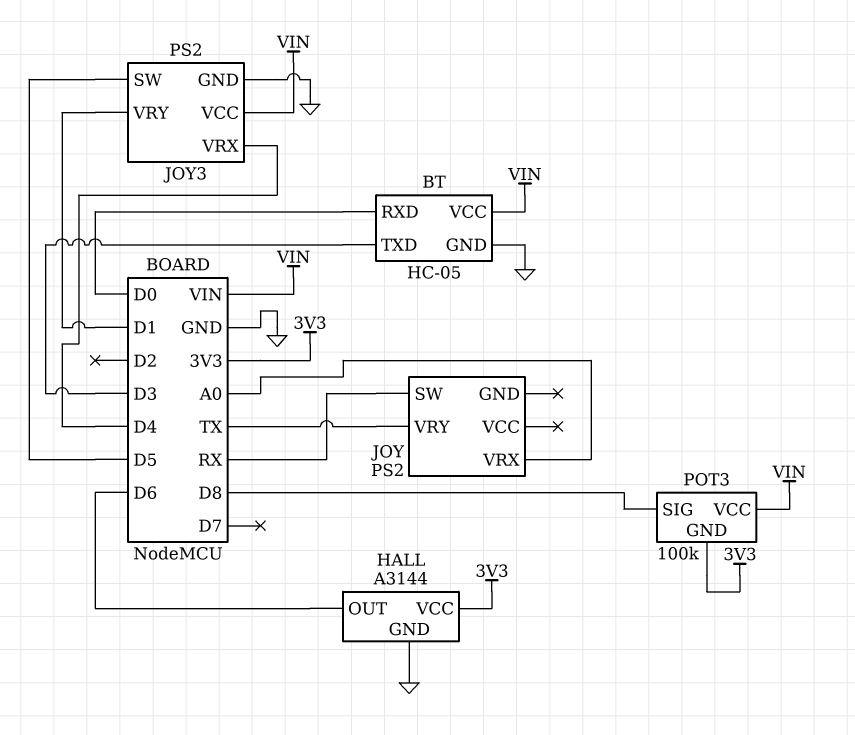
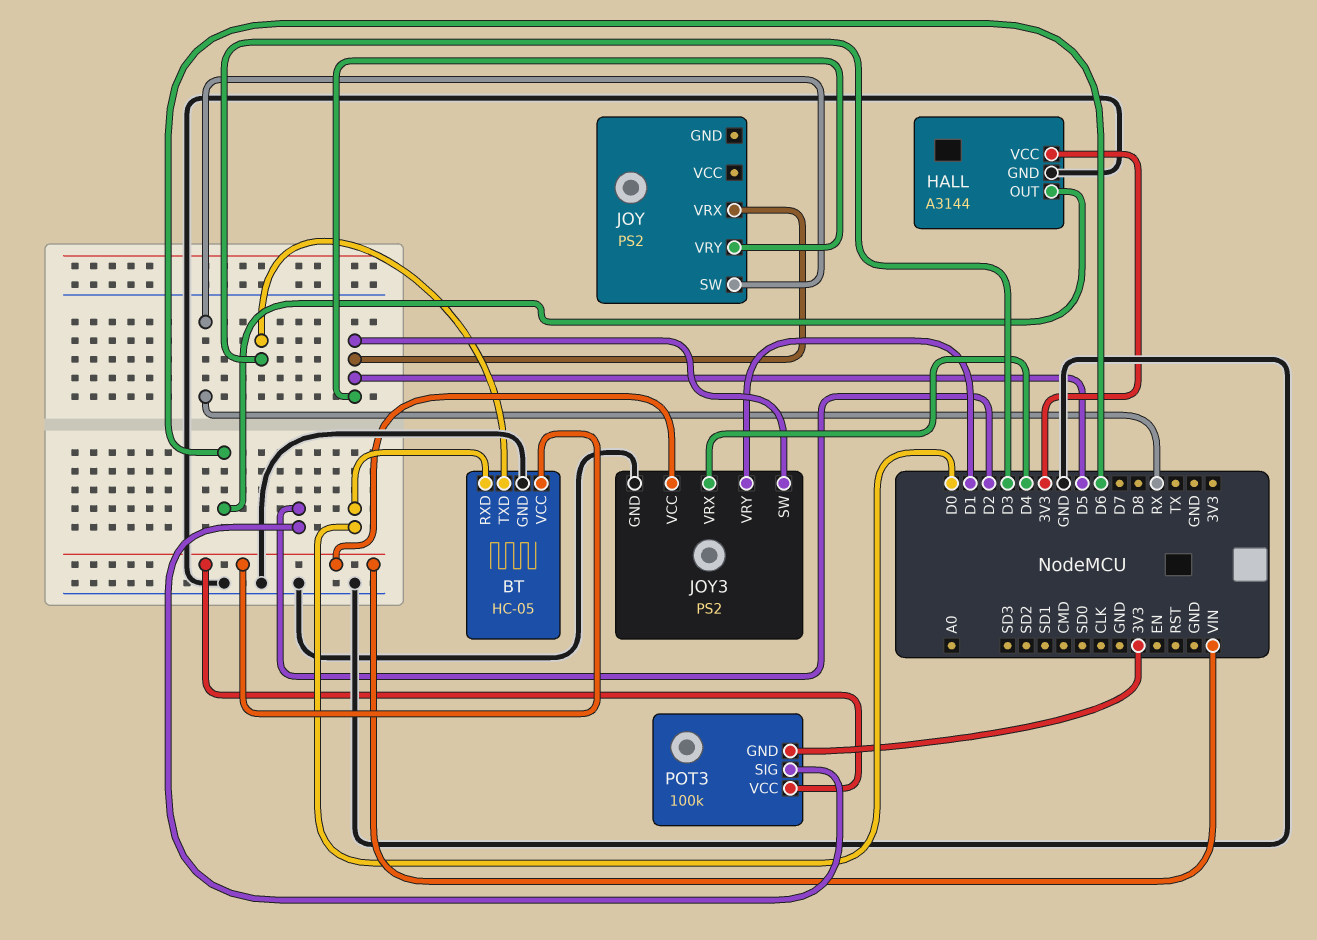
JOY pin VRX: A0 -> D5
JOY pin VRY: TX -> D5
POT3 pin SIG: D8 -> D2

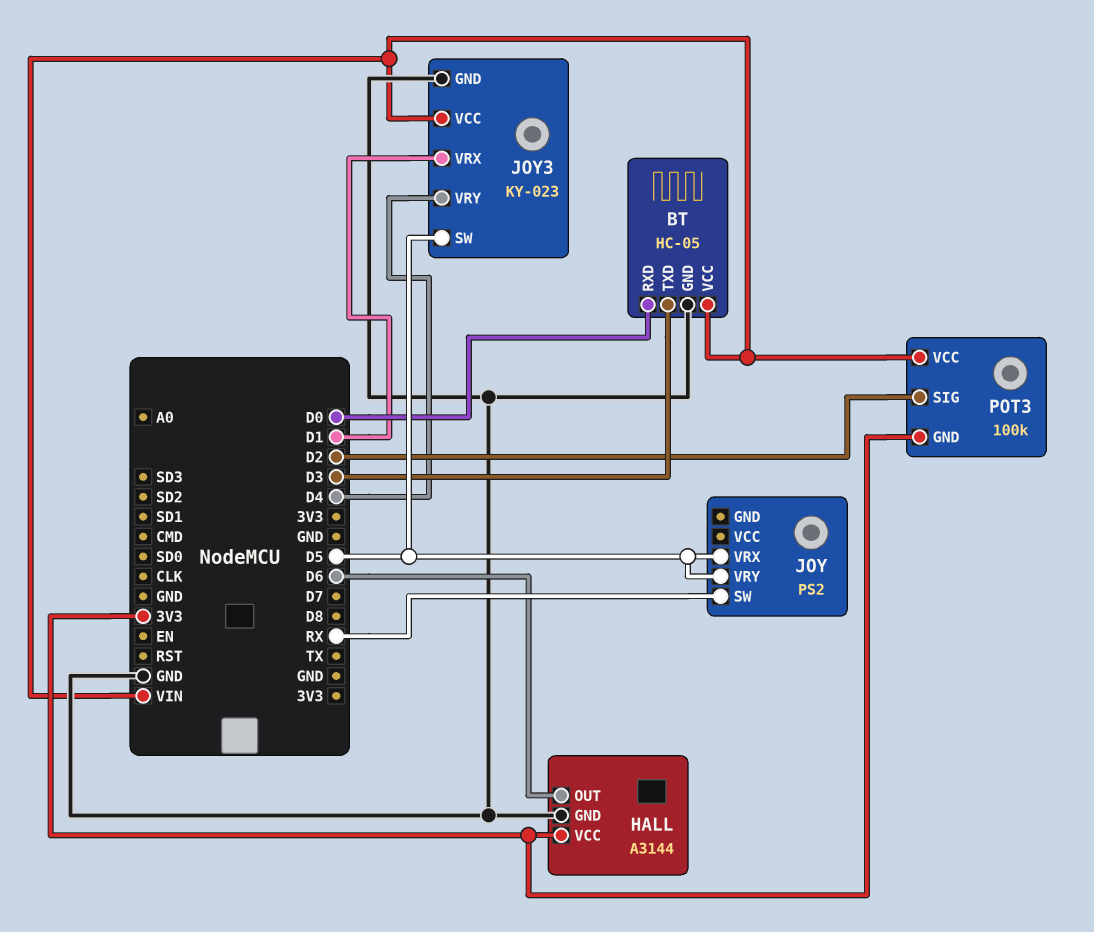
JOY3: PS2 -> KY-023
JOY3 pin VRX: D4 -> D1
JOY3 pin VRY: D1 -> D4

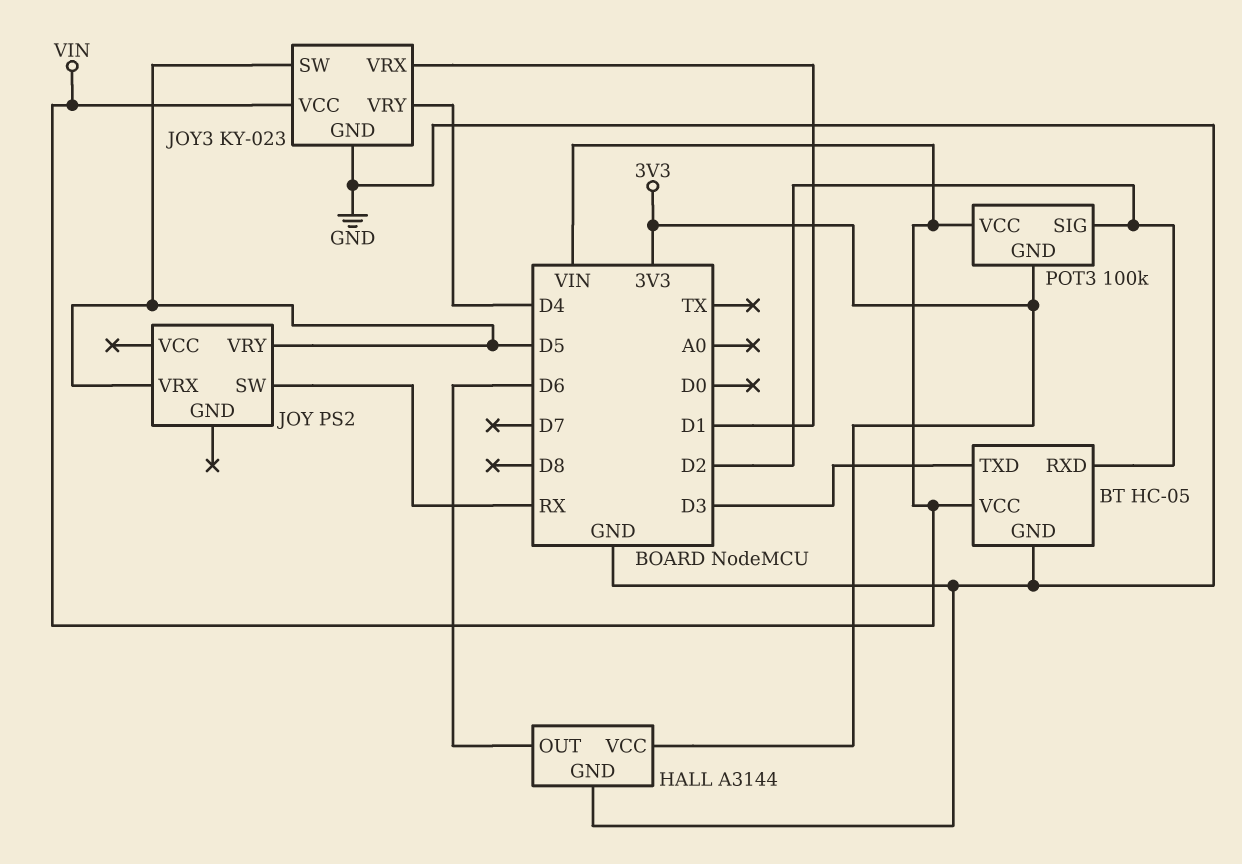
BT pin RXD: D0 -> D2

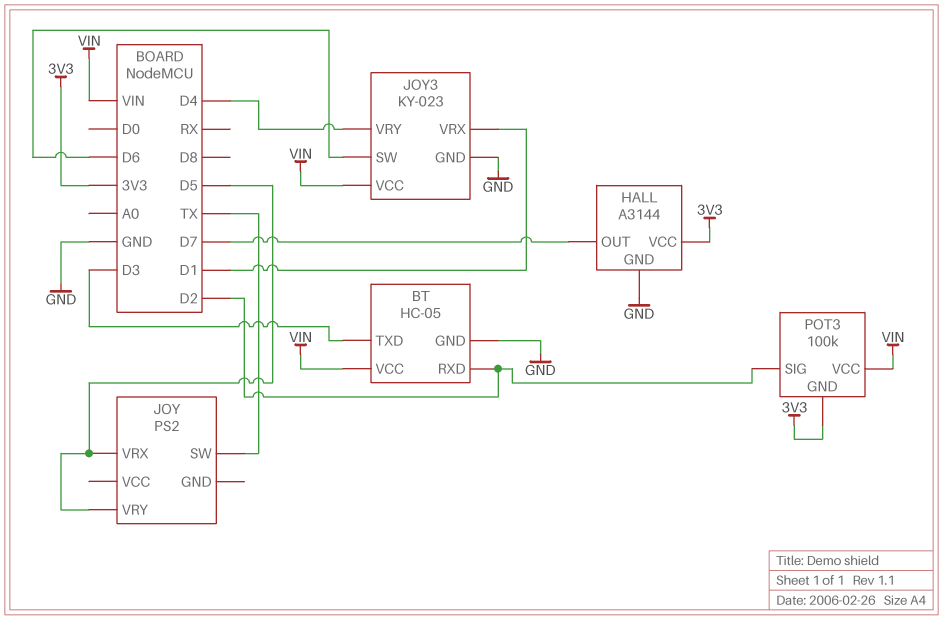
HALL pin OUT: D6 -> D7
JOY pin SW: RX -> TX
JOY3 pin SW: D5 -> D6

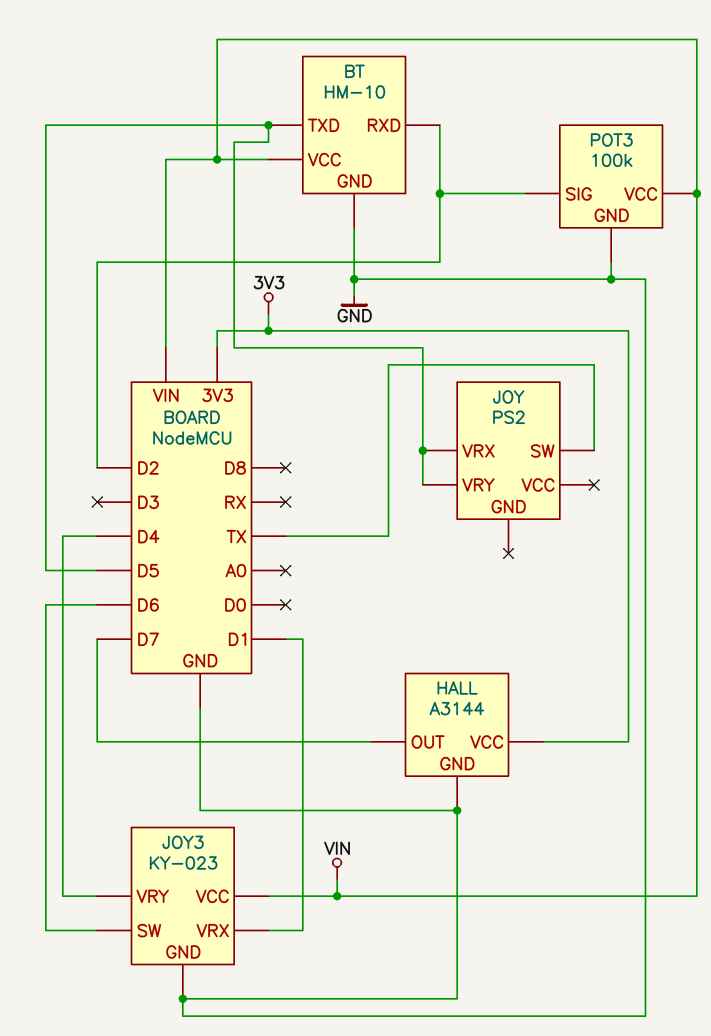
BT: HC-05 -> HM-10
BT pin TXD: D3 -> D5
POT3 pin GND: 3V3 -> GND

